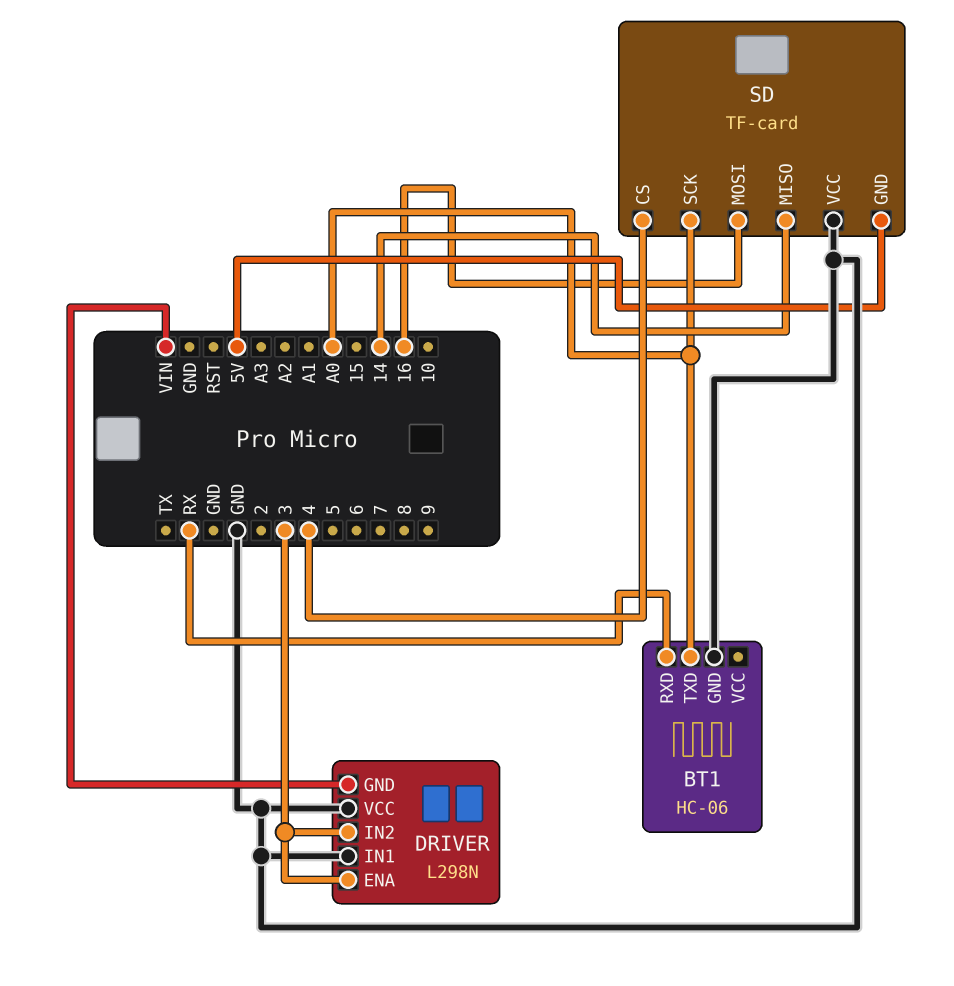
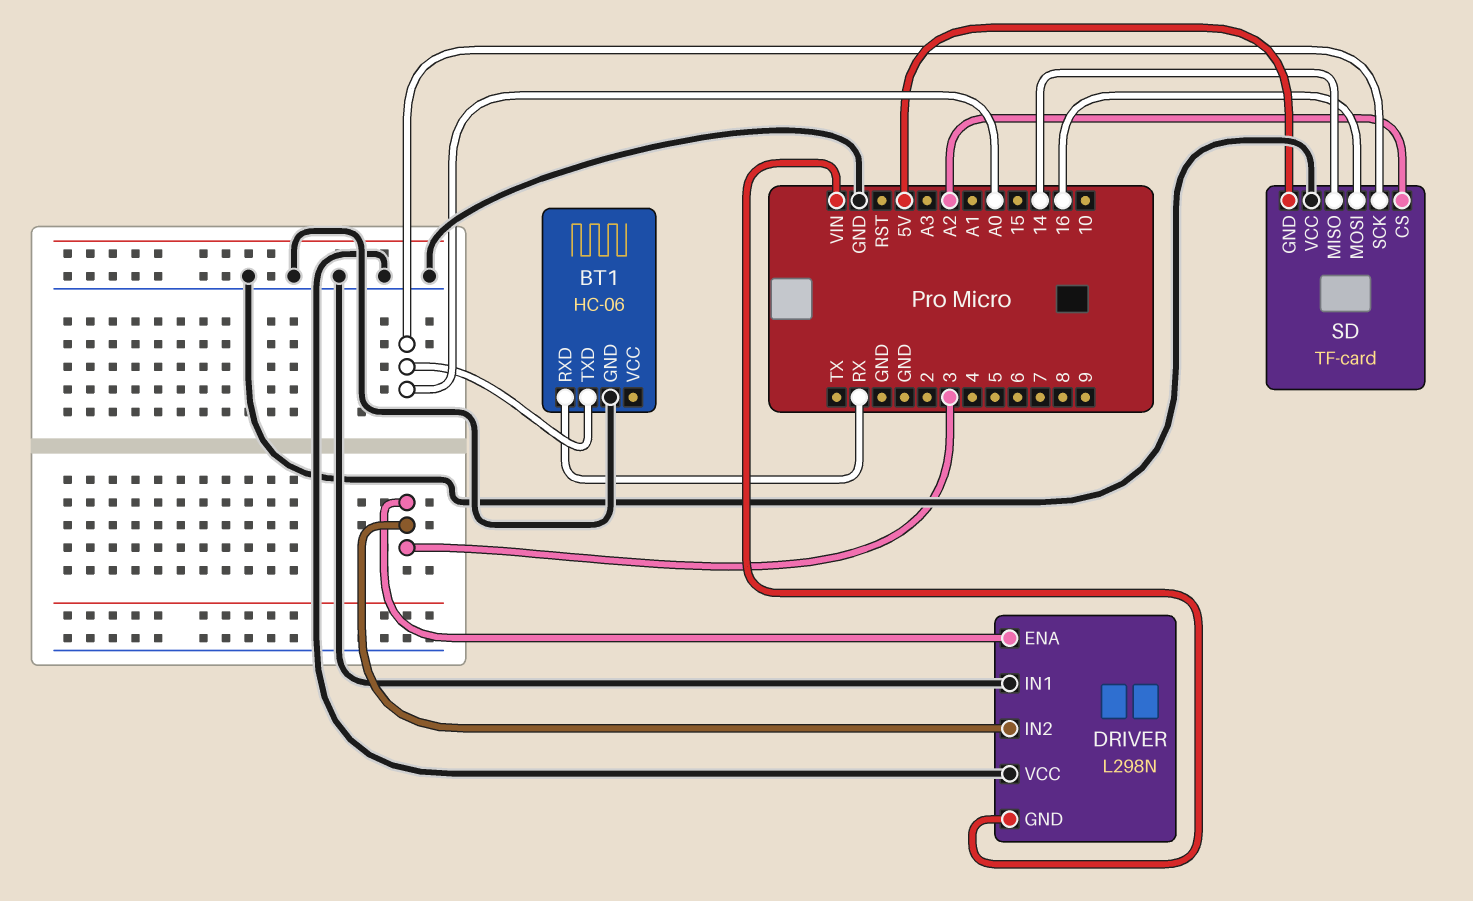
SD pin CS: 4 -> A2

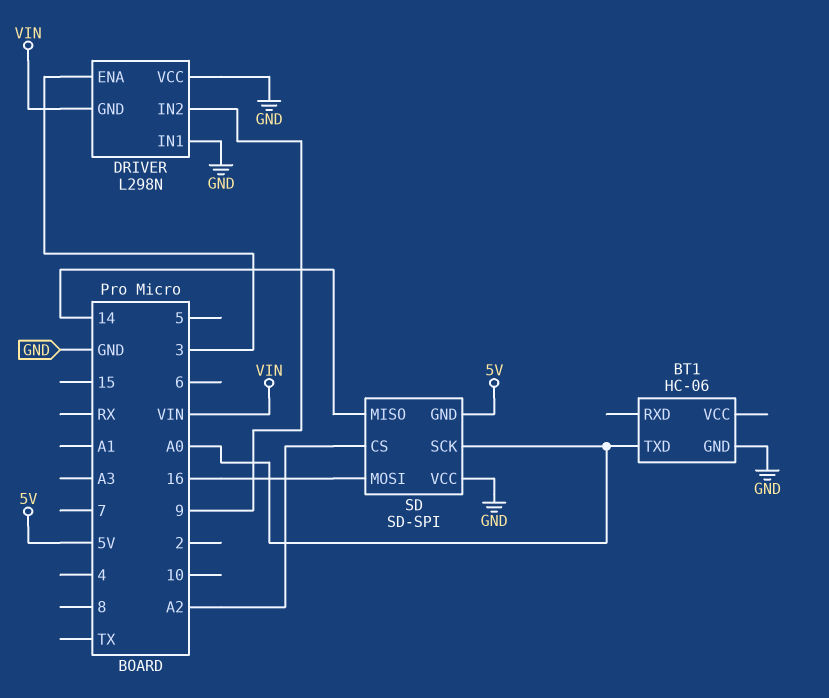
BT1 pin RXD: RX -> none
DRIVER pin IN2: 3 -> 9
SD: TF-card -> SD-SPI

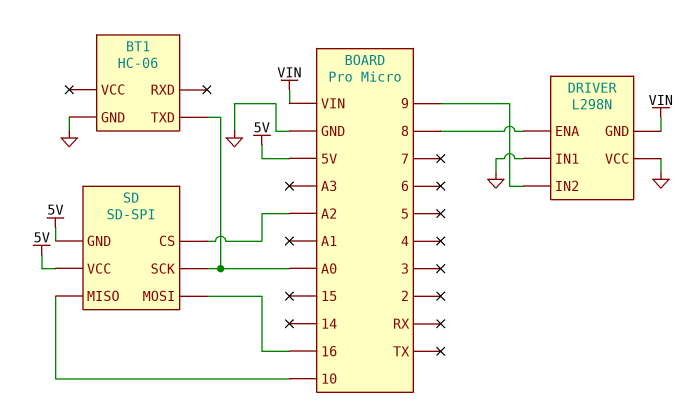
DRIVER pin ENA: 3 -> 8
SD pin MISO: 14 -> 10
SD pin VCC: GND -> 5V

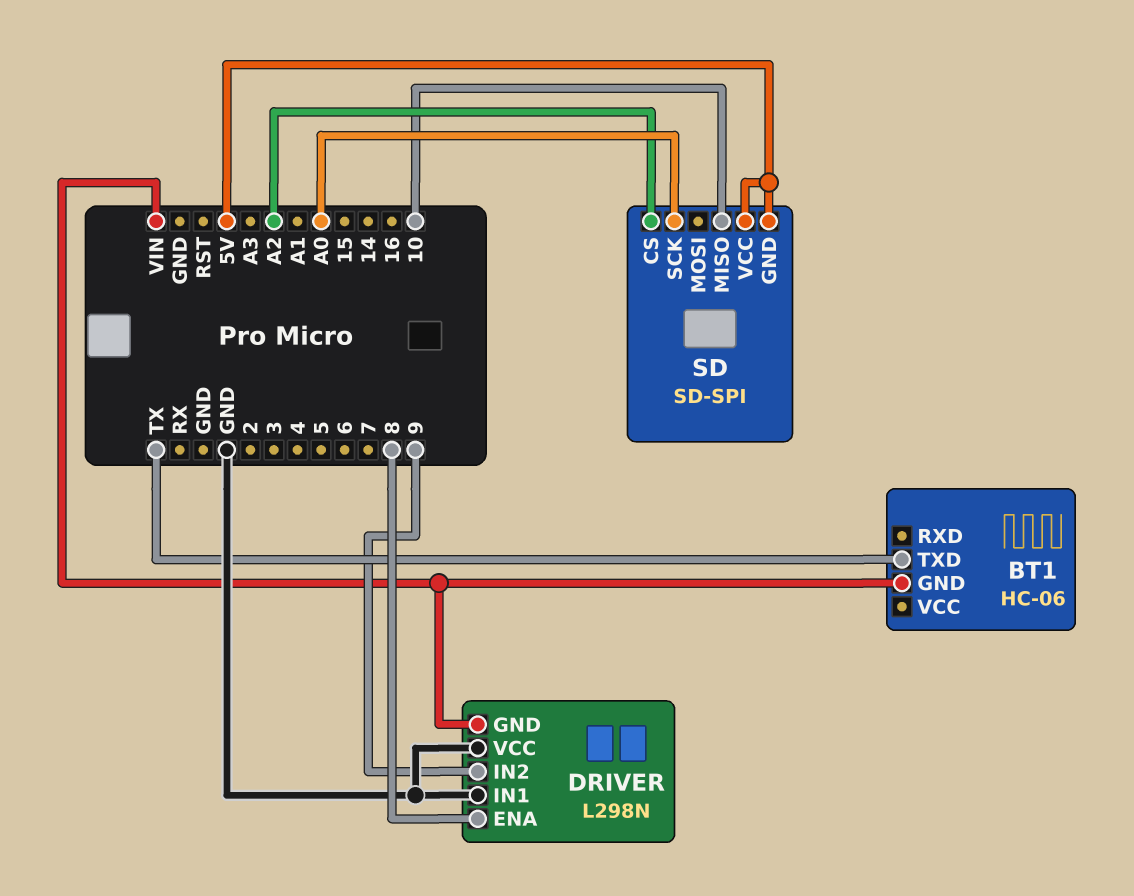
BT1 pin GND: GND -> VIN
BT1 pin TXD: A0 -> TX
SD pin MOSI: 16 -> none

